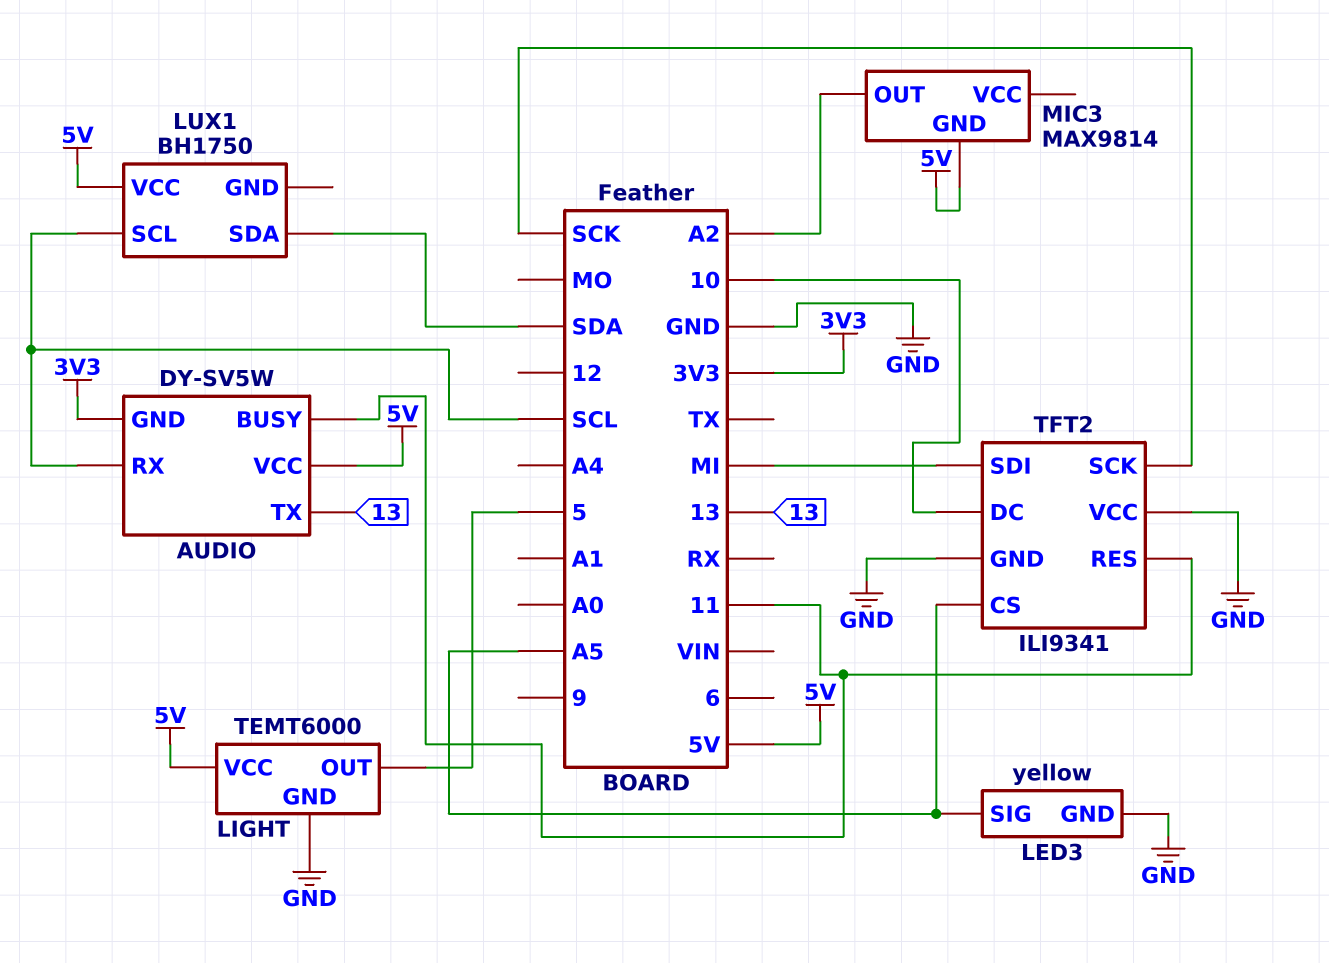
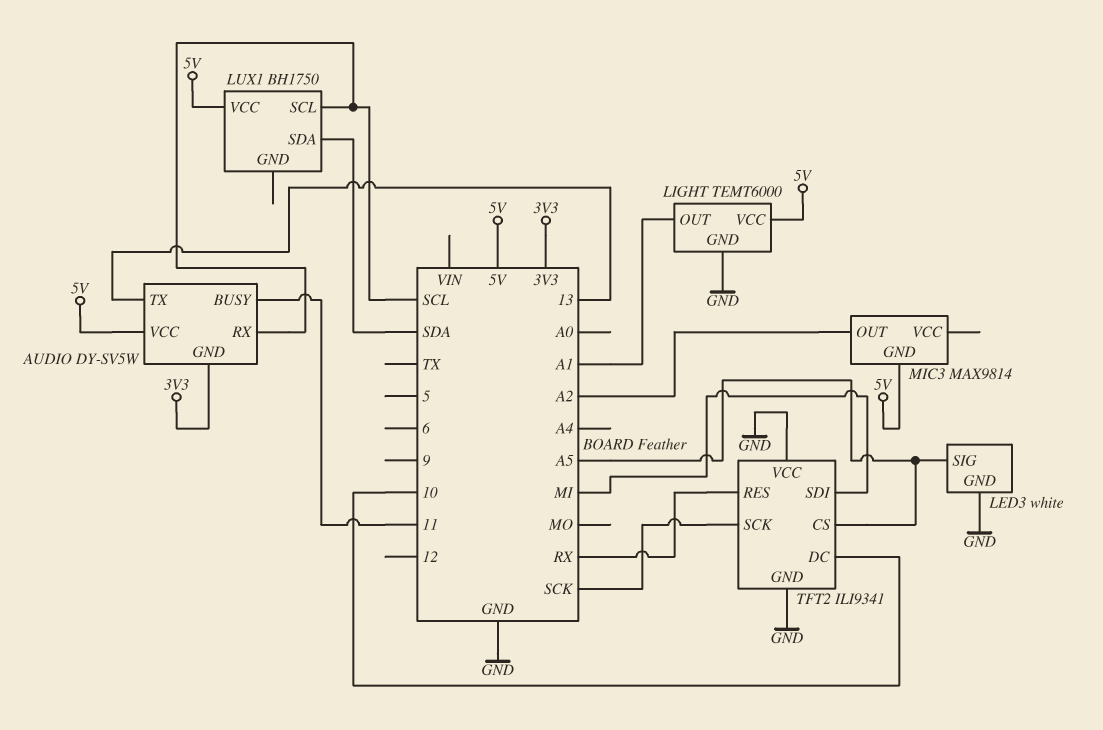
LED3: yellow -> white
LIGHT pin OUT: 5 -> A1
TFT2 pin RES: 11 -> RX

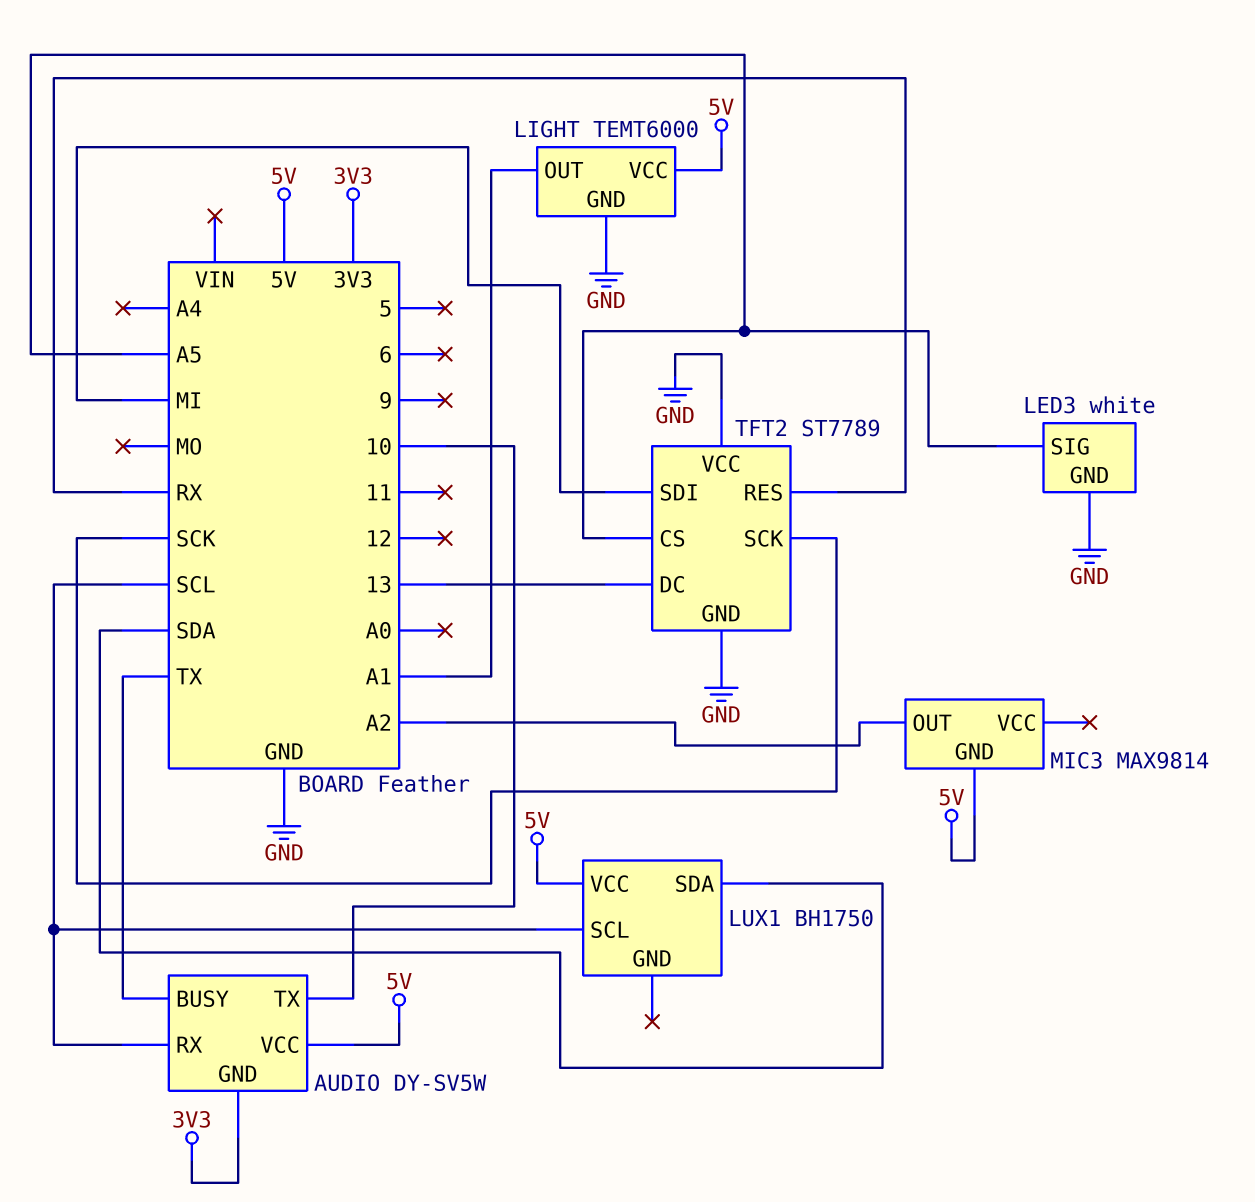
AUDIO pin BUSY: 11 -> TX
AUDIO pin TX: 13 -> 10
TFT2: ILI9341 -> ST7789
TFT2 pin DC: 10 -> 13

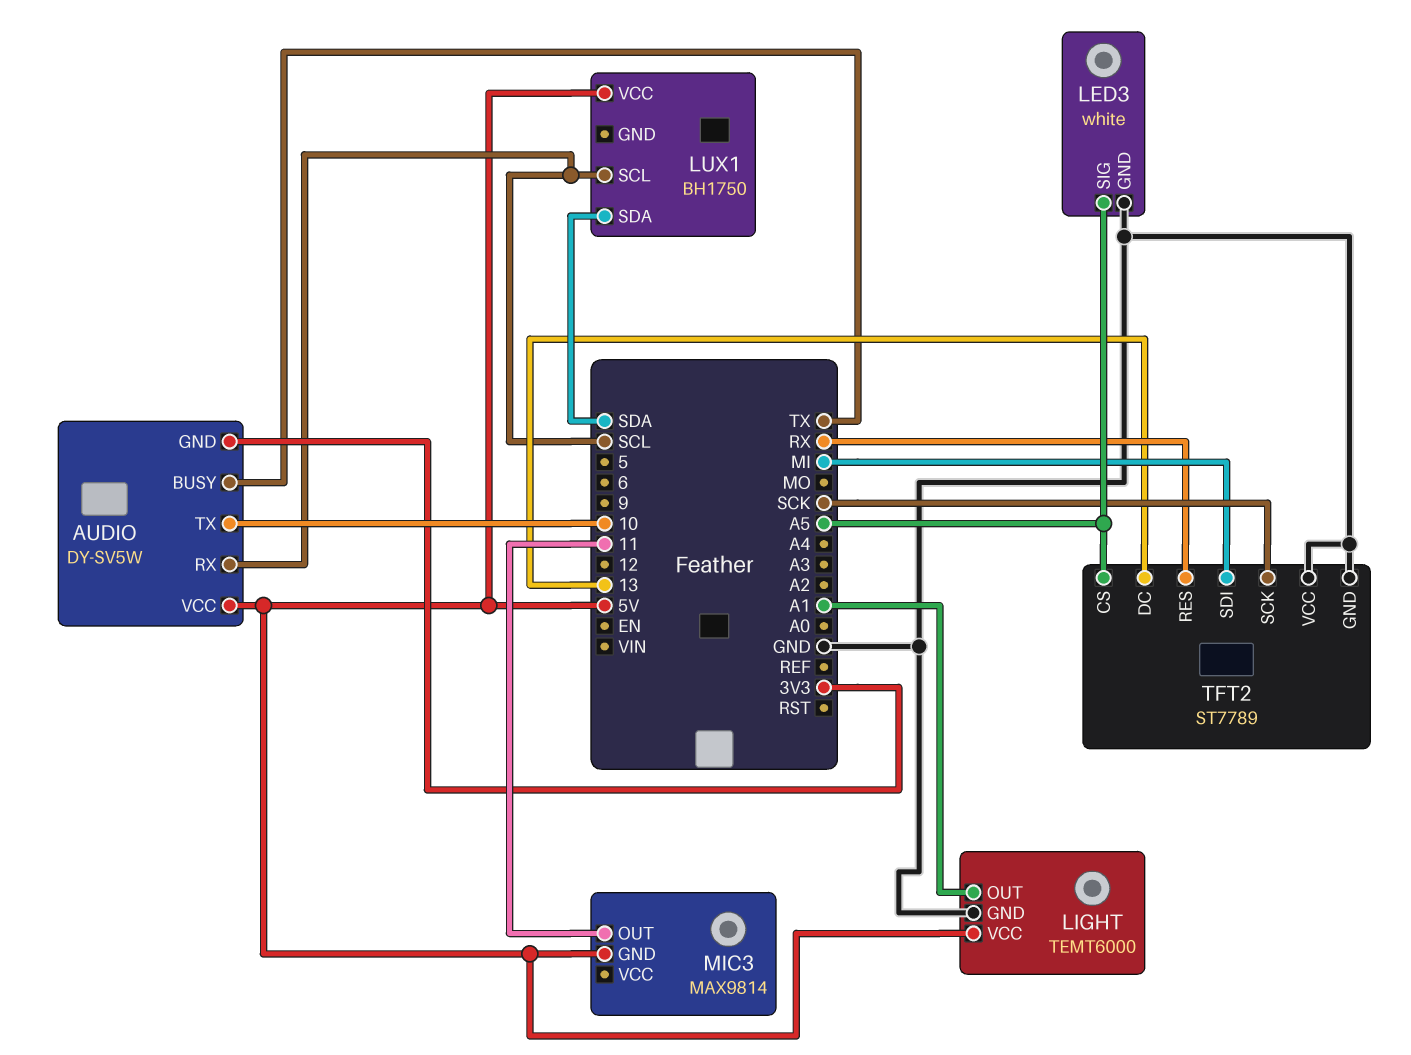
MIC3 pin OUT: A2 -> 11

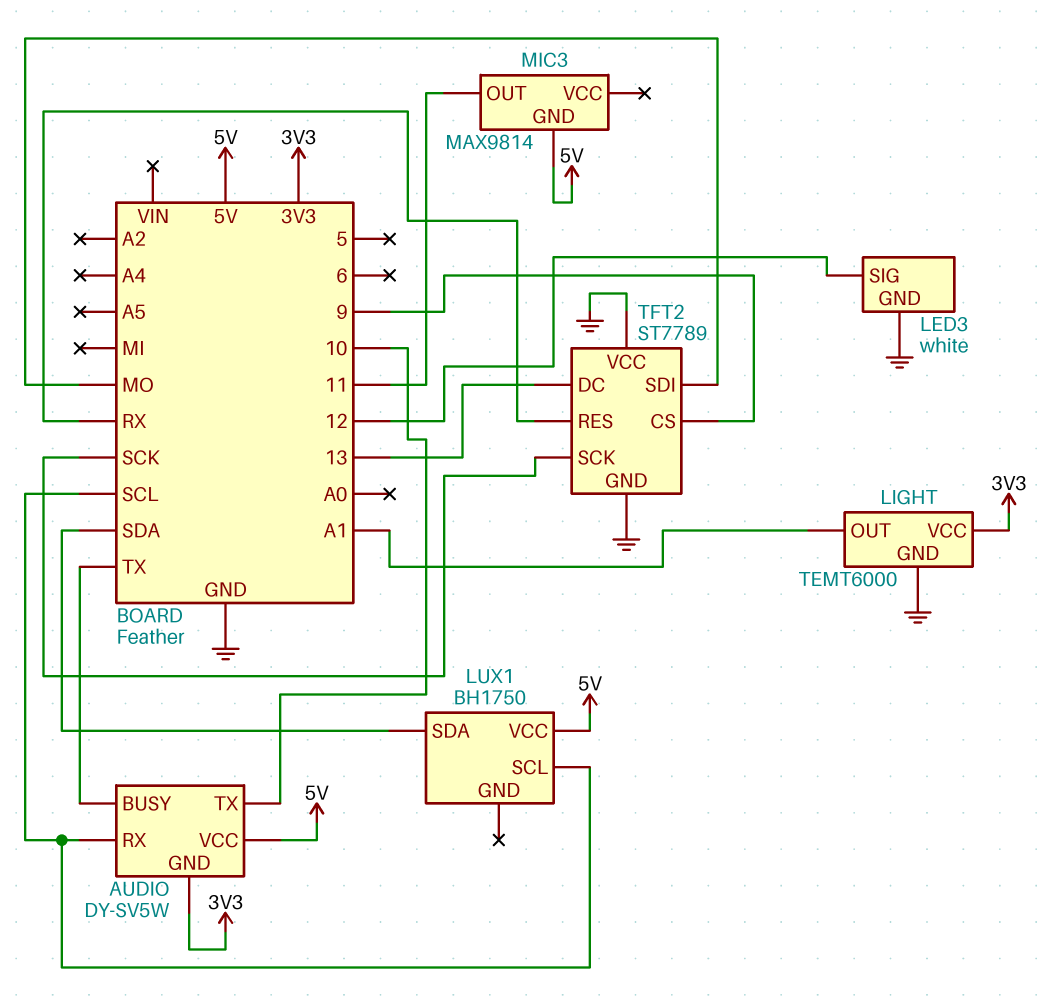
LED3 pin SIG: A5 -> 12
LIGHT pin VCC: 5V -> 3V3
TFT2 pin CS: A5 -> 9
TFT2 pin SDI: MI -> MO

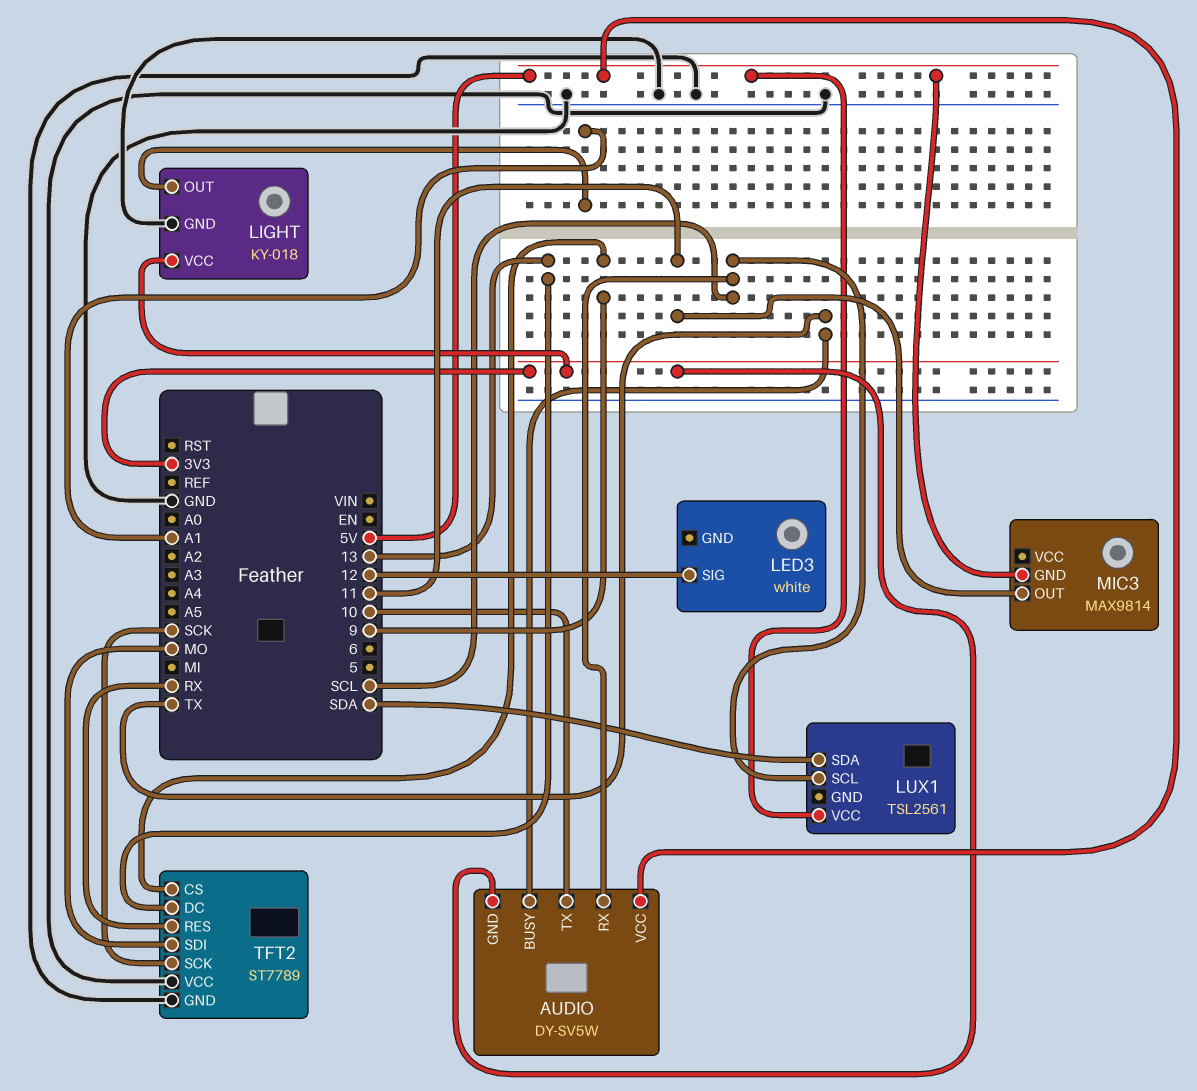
LED3 pin GND: GND -> none
LIGHT: TEMT6000 -> KY-018
LUX1: BH1750 -> TSL2561

